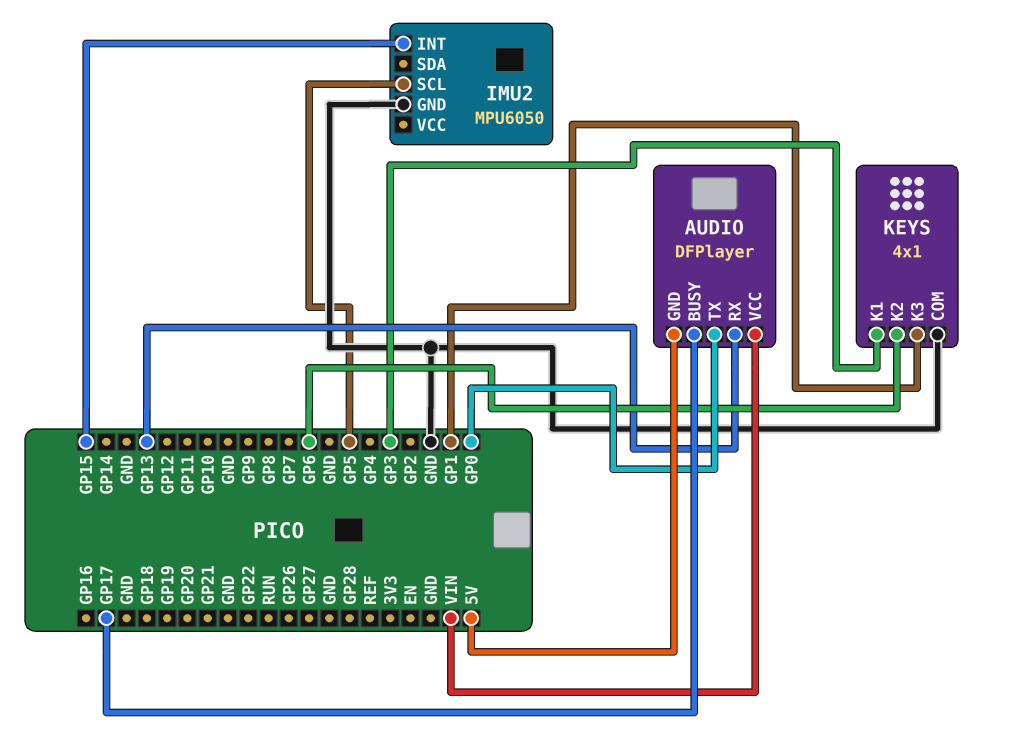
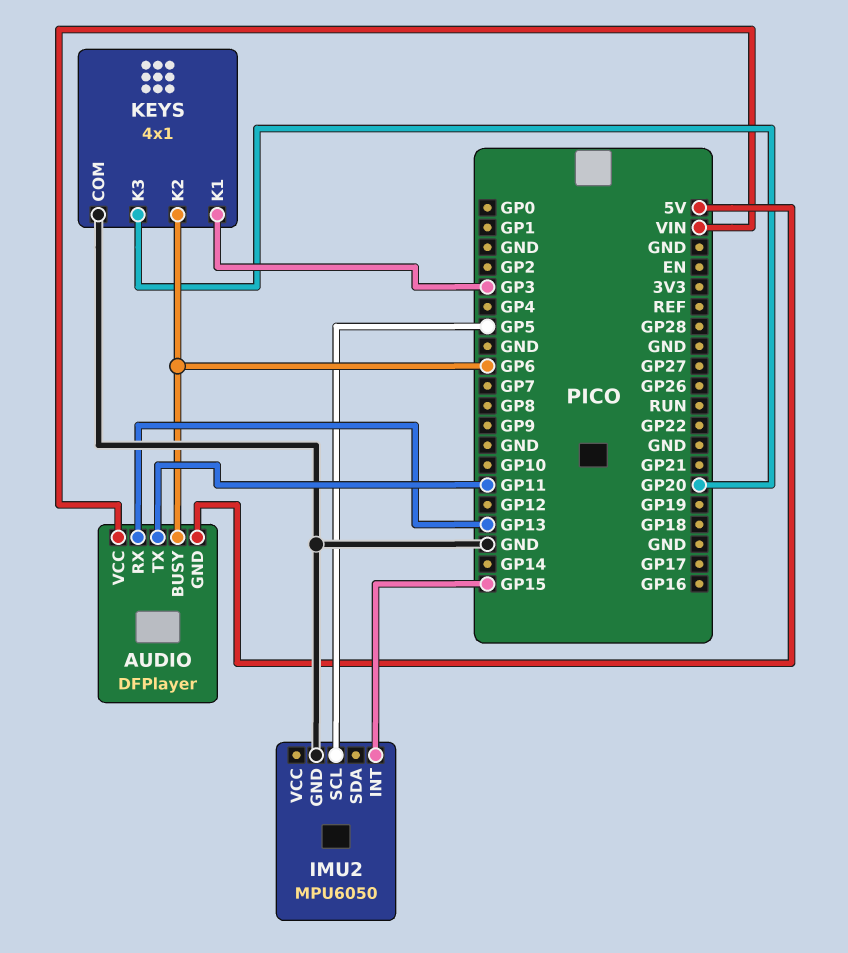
AUDIO pin BUSY: GP17 -> GP6
AUDIO pin TX: GP0 -> GP11
KEYS pin K3: GP1 -> GP20

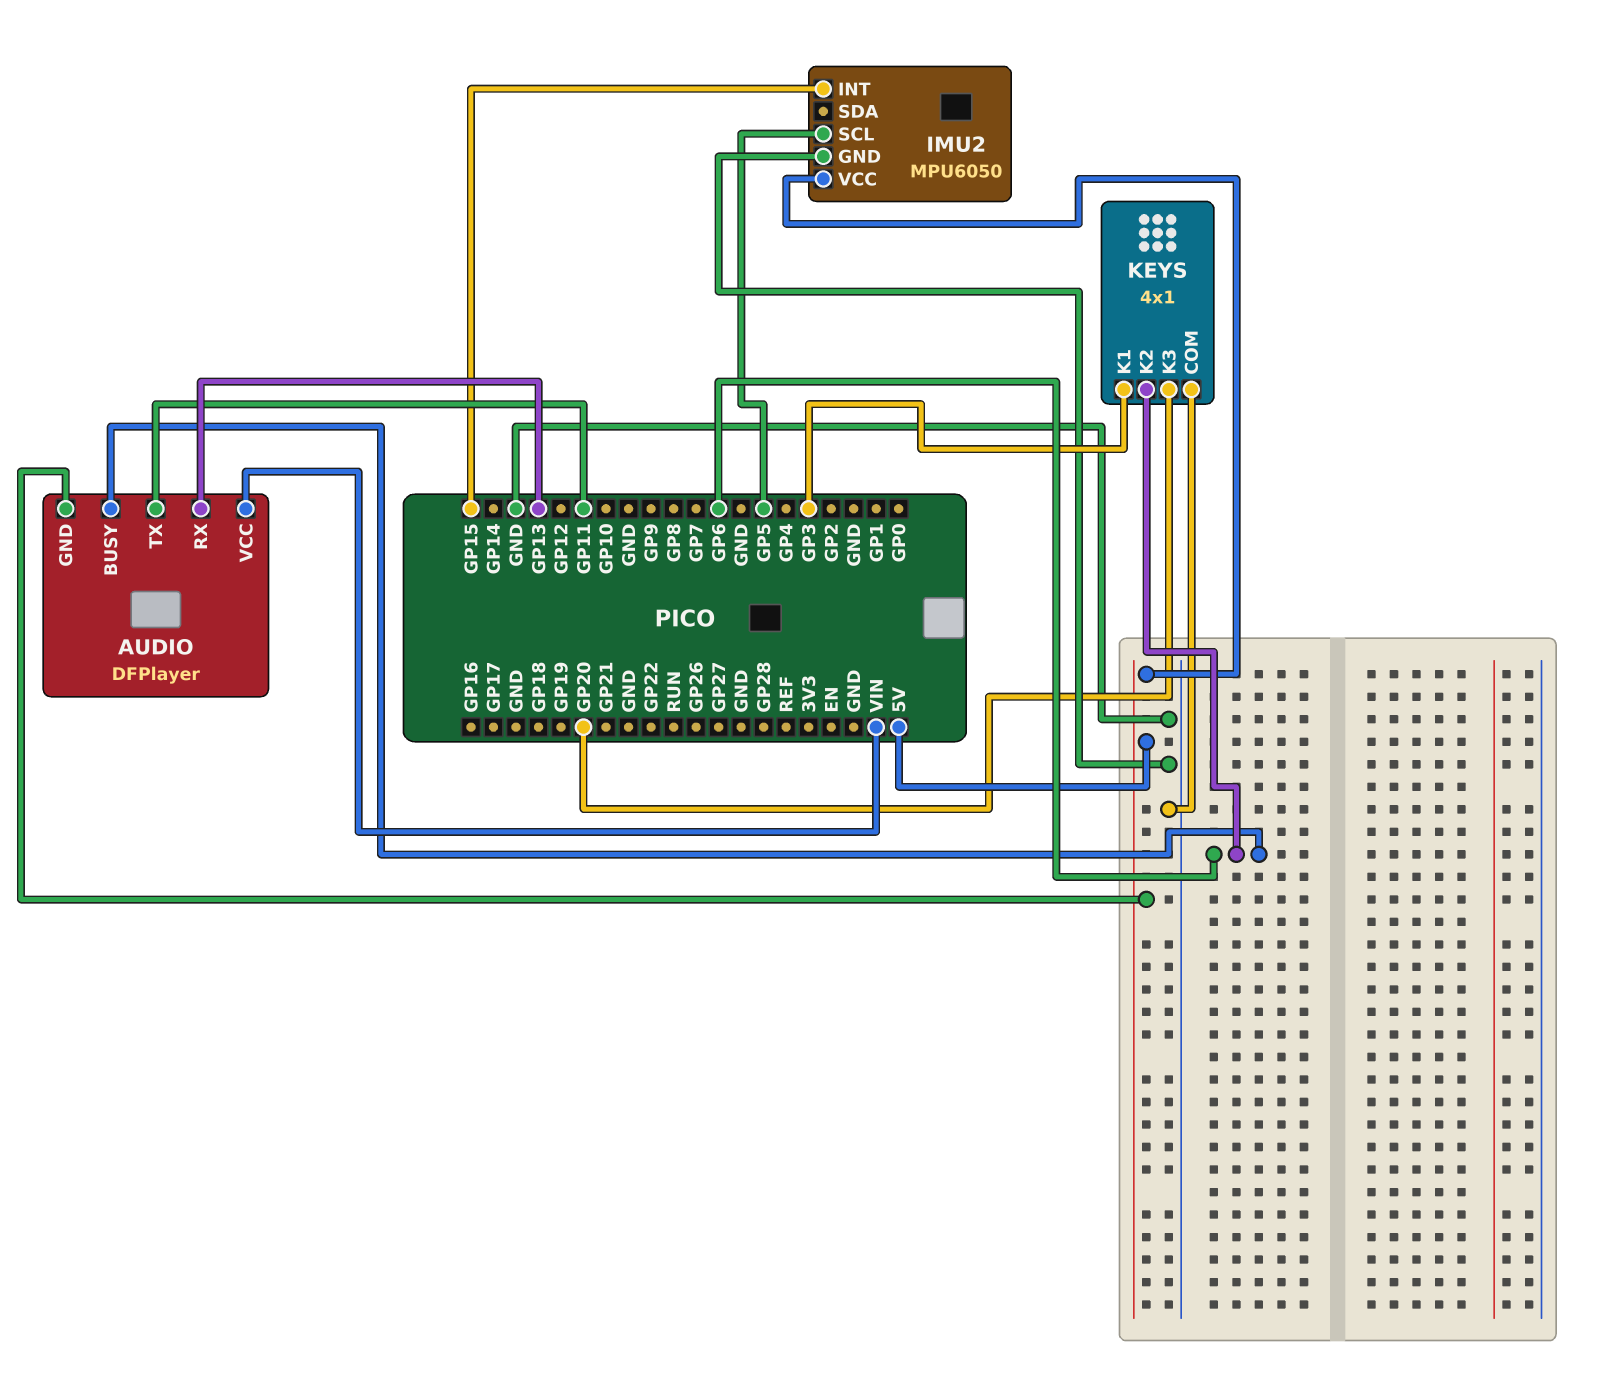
IMU2 pin VCC: none -> 5V

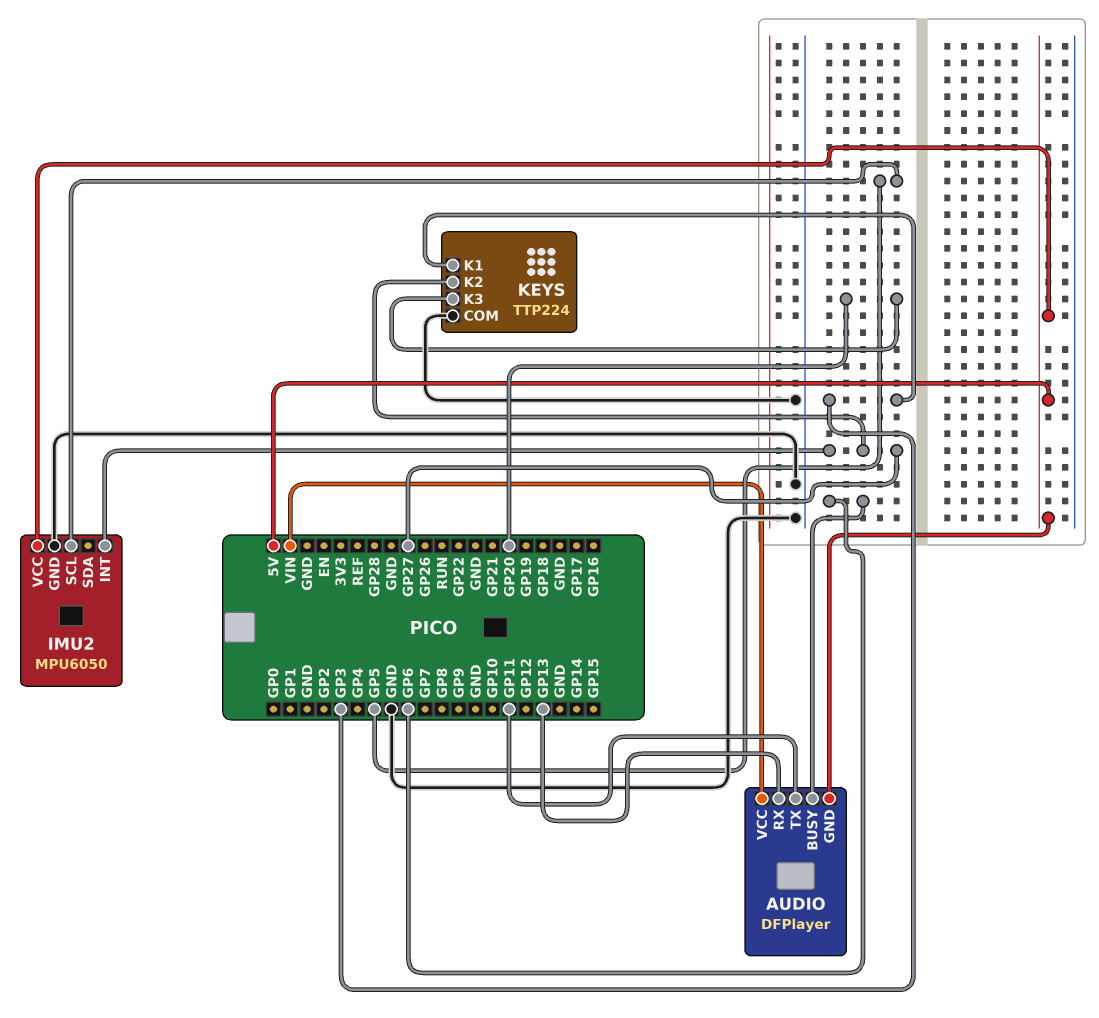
IMU2 pin INT: GP15 -> GP27
KEYS: 4x1 -> TTP224
KEYS pin K2: GP6 -> GP27

